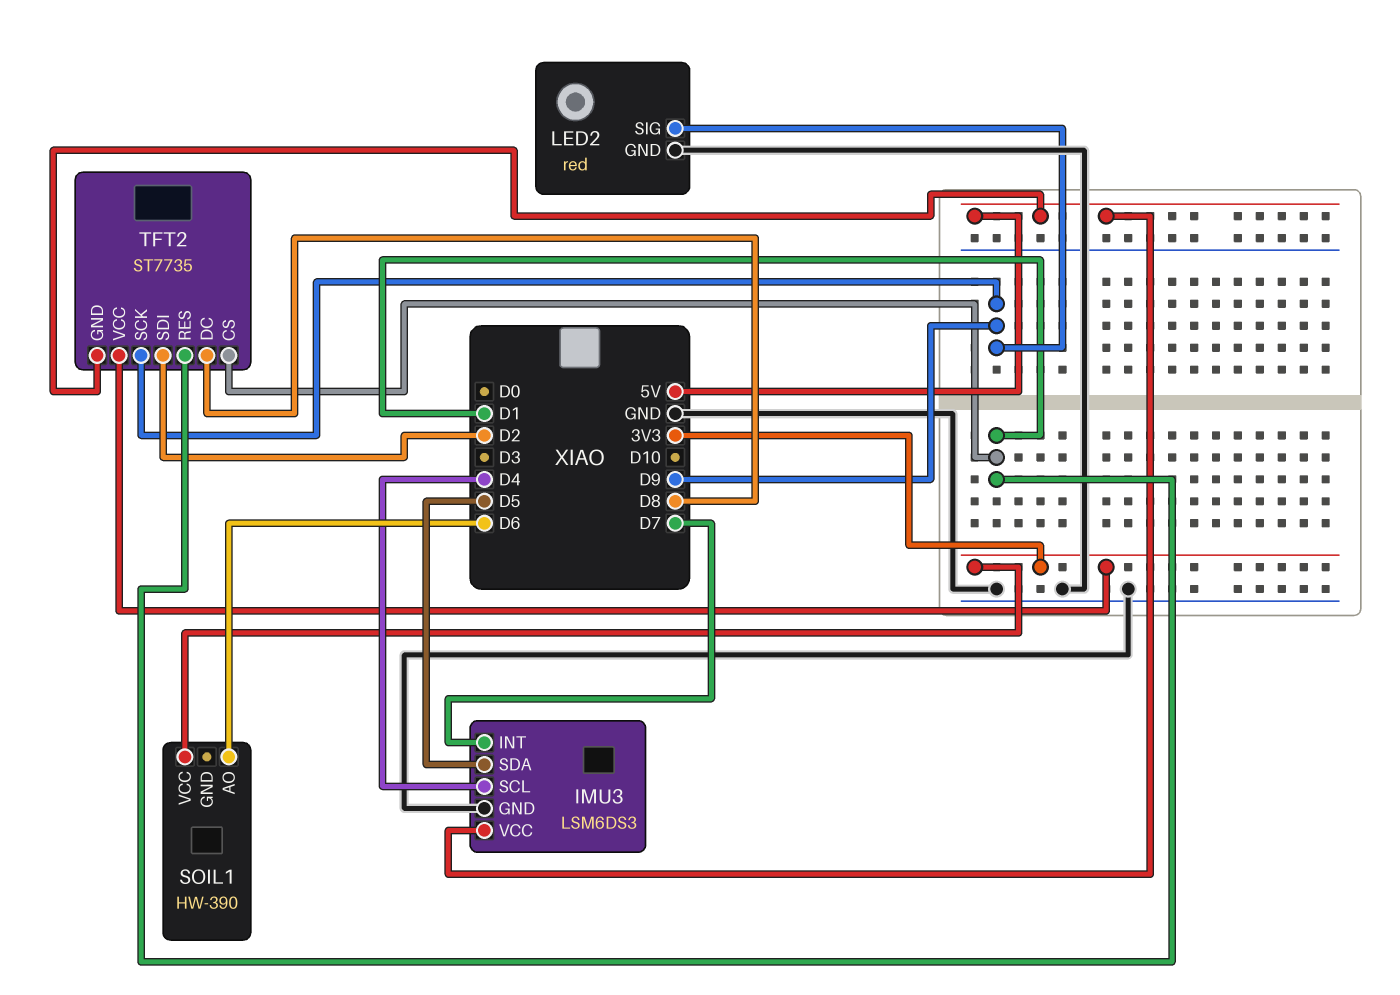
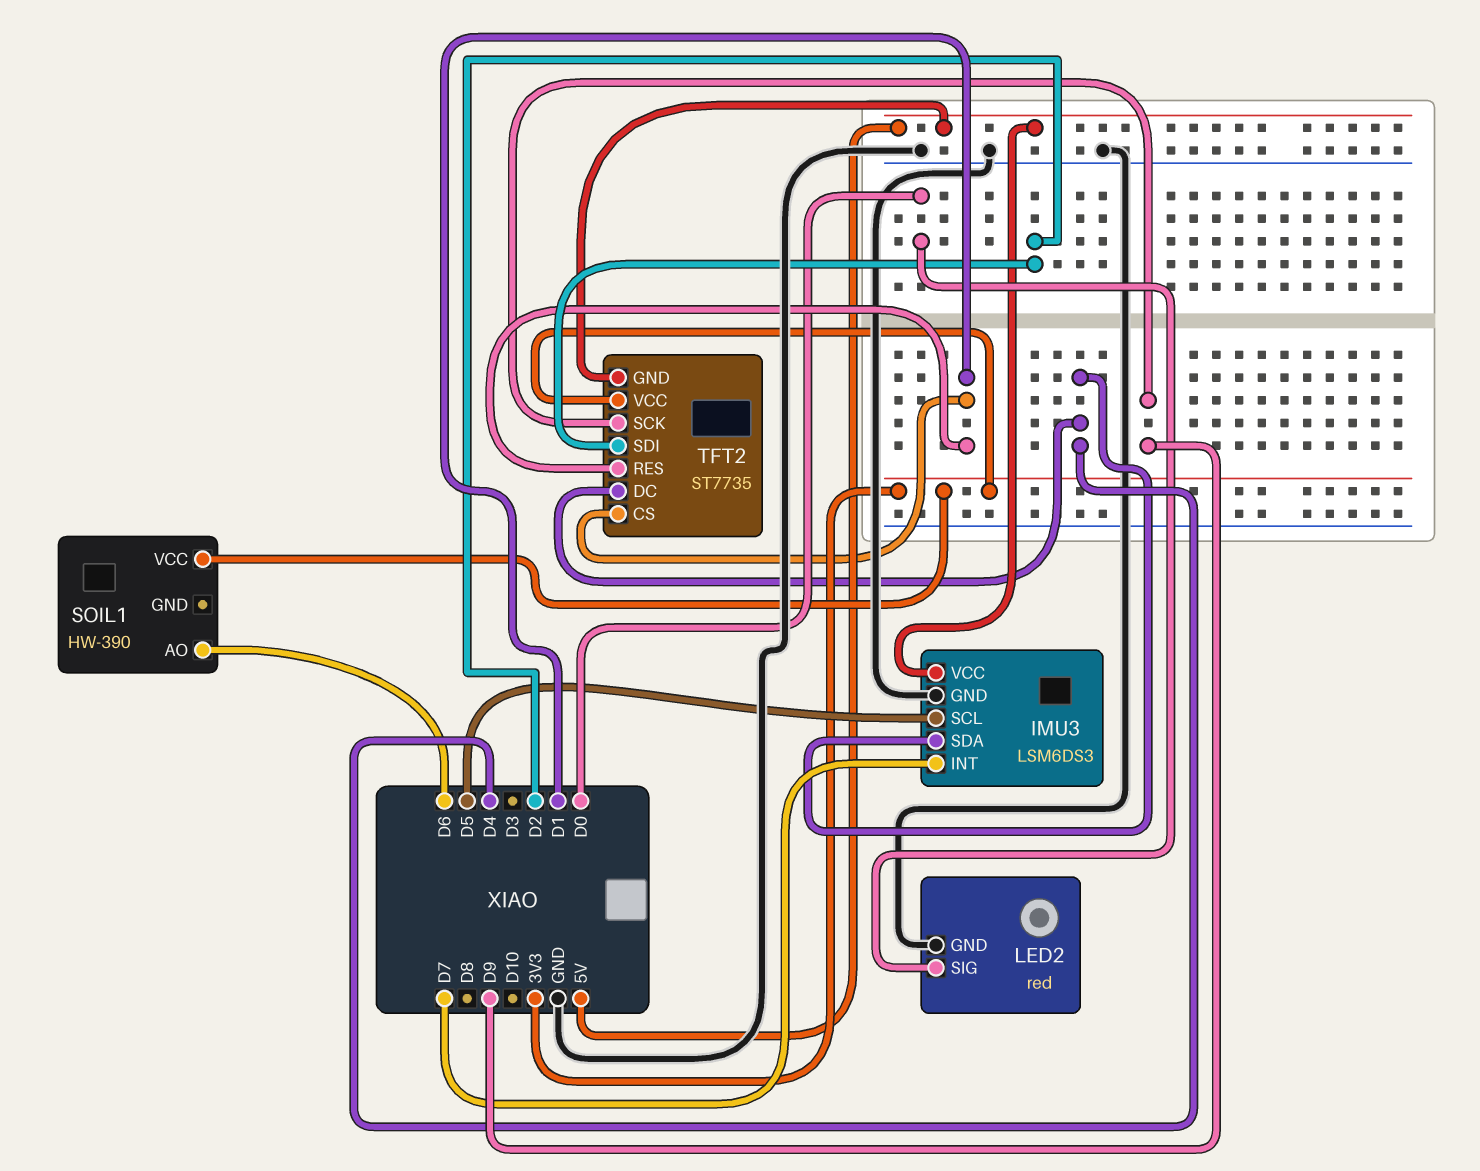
IMU3 pin SCL: D4 -> D5
IMU3 pin SDA: D5 -> D4
LED2 pin SIG: D9 -> D0
TFT2 pin DC: D8 -> D4

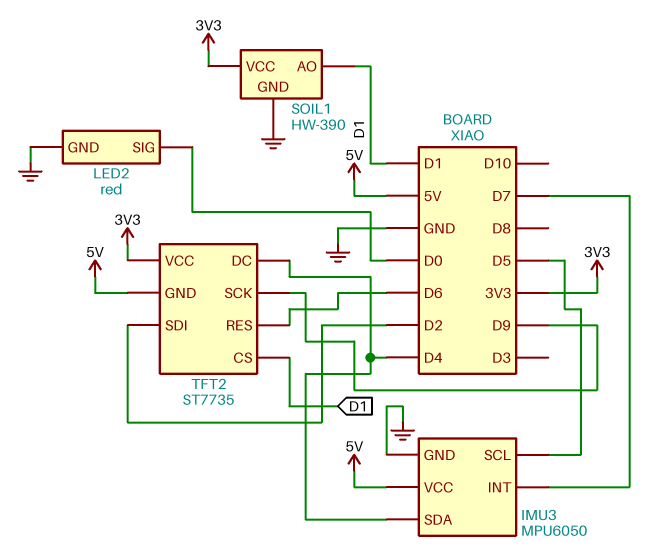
IMU3: LSM6DS3 -> MPU6050
SOIL1 pin AO: D6 -> D1
SOIL1 pin GND: none -> GND
TFT2 pin RES: D1 -> D6

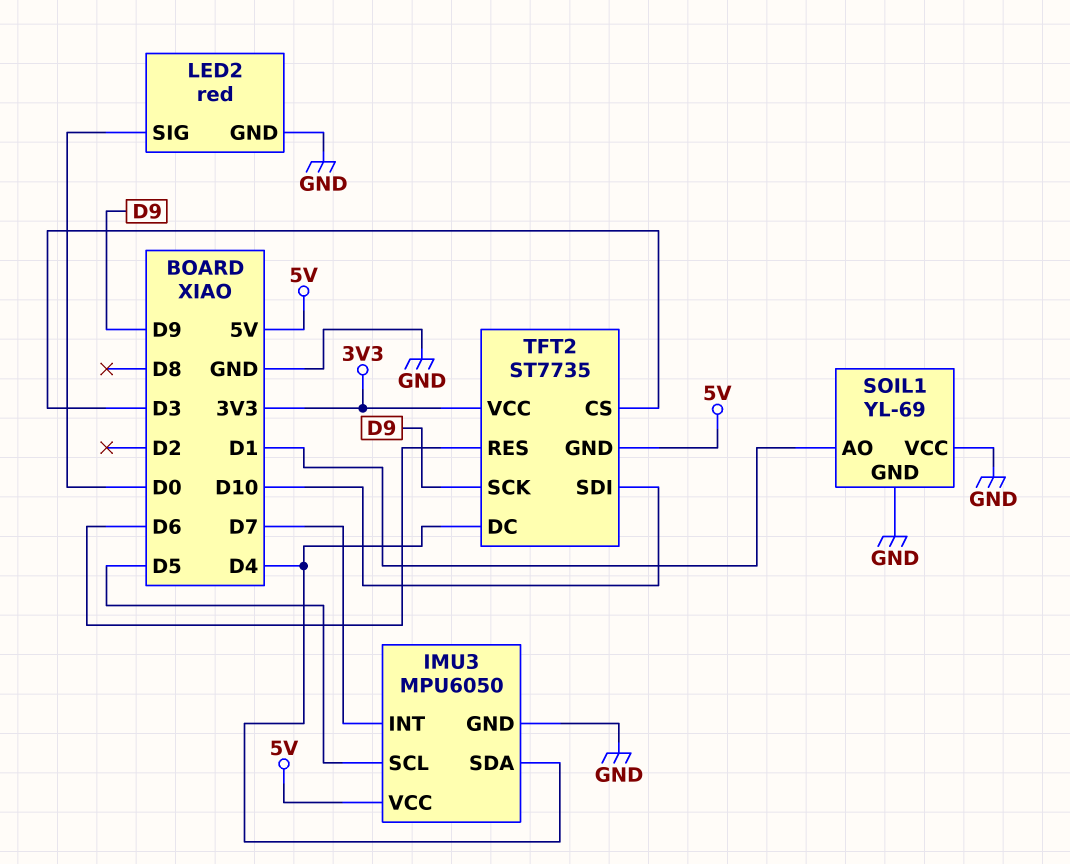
SOIL1: HW-390 -> YL-69
SOIL1 pin VCC: 3V3 -> GND
TFT2 pin CS: D1 -> D3
TFT2 pin SDI: D2 -> D10

